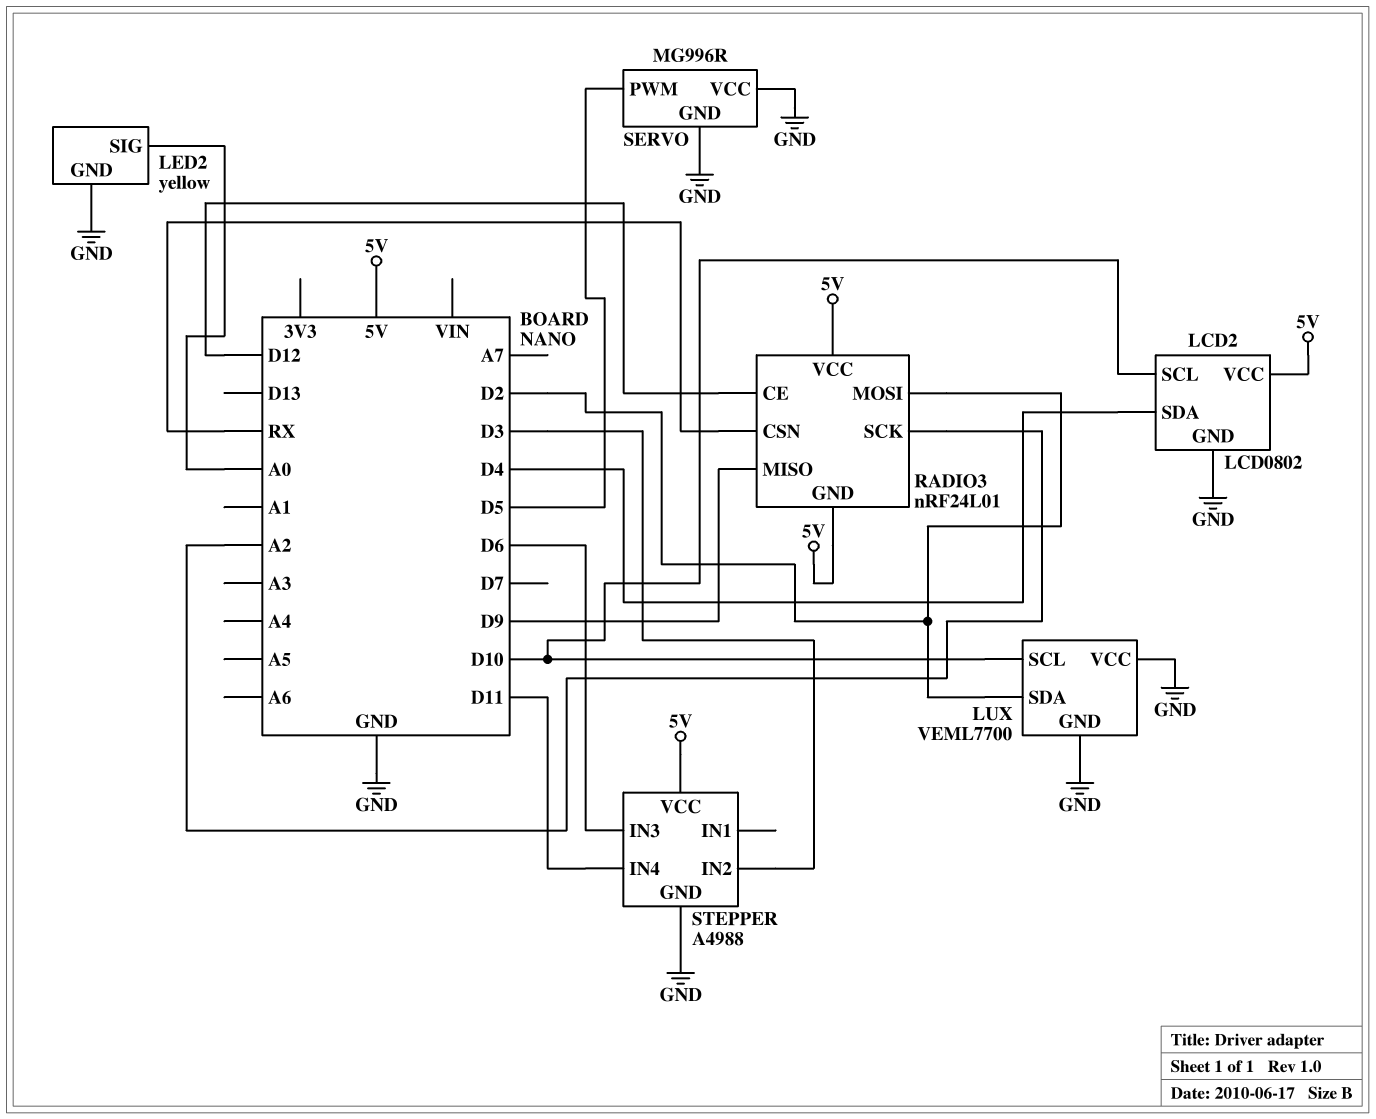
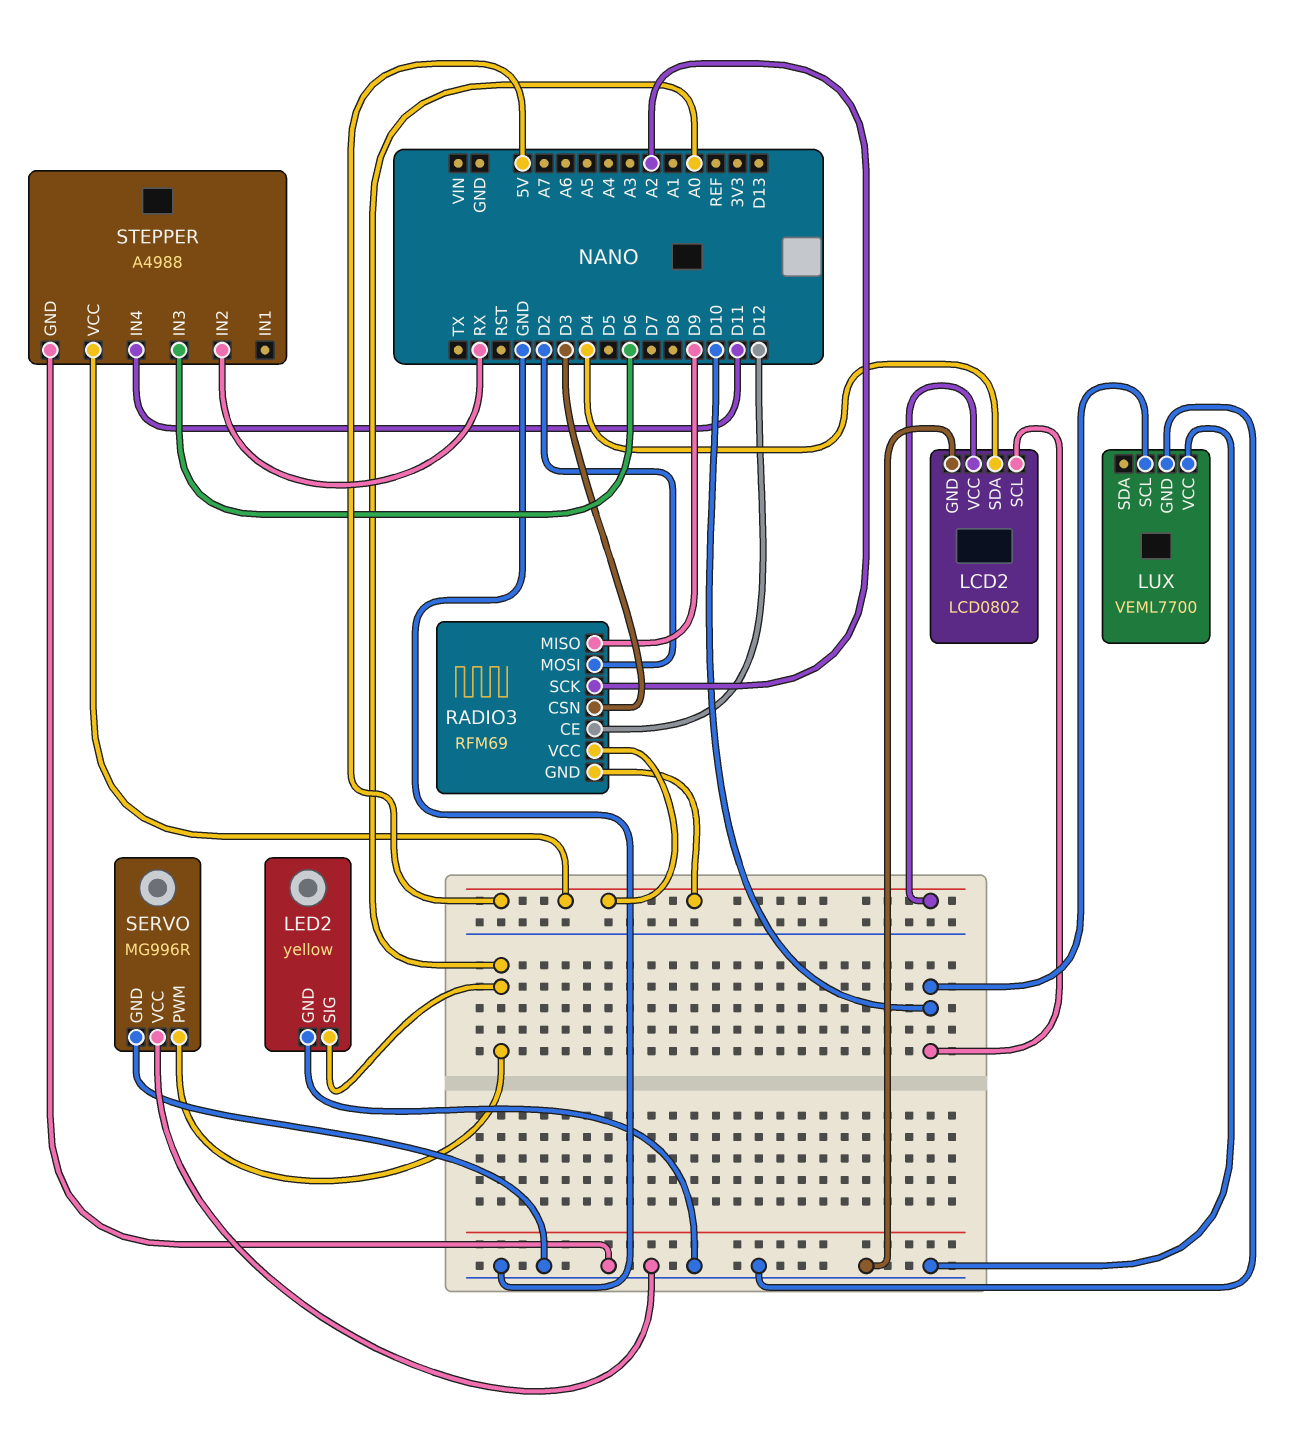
LUX pin SDA: D2 -> none
RADIO3: nRF24L01 -> RFM69
RADIO3 pin CSN: RX -> D3
SERVO pin PWM: D5 -> A0
STEPPER pin IN2: D3 -> RX

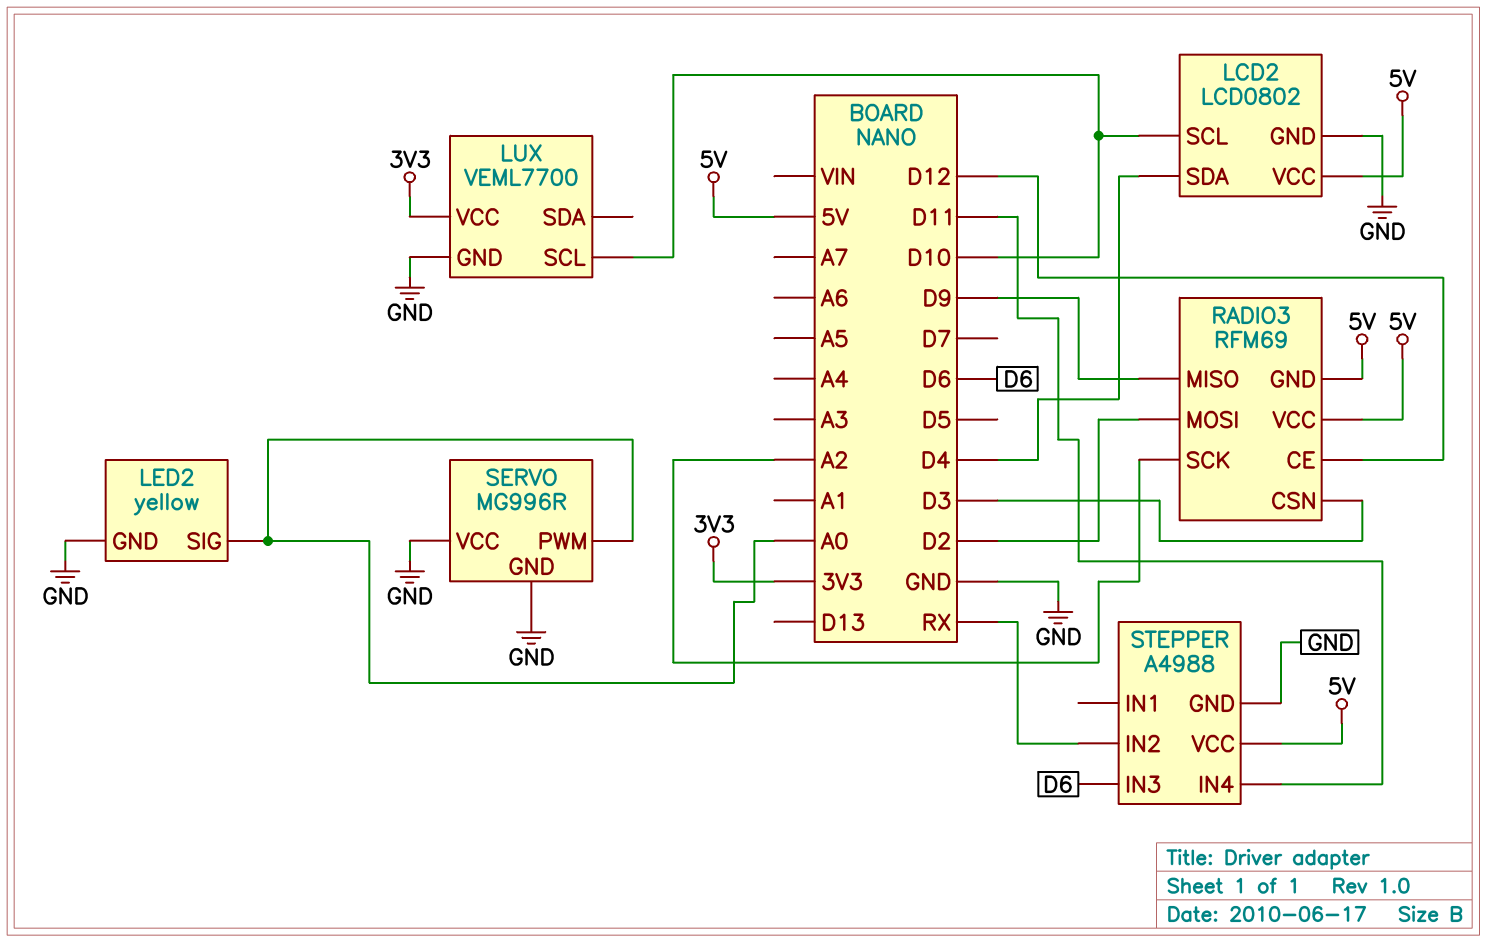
LUX pin VCC: GND -> 3V3

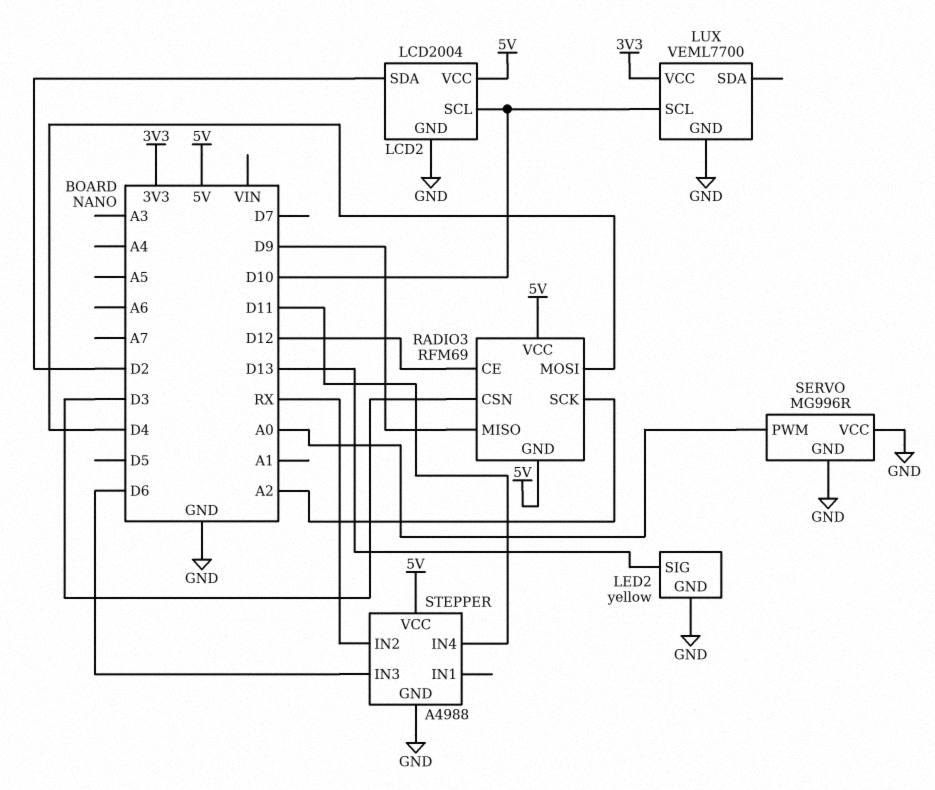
LCD2: LCD0802 -> LCD2004
LCD2 pin SDA: D4 -> D2
LED2 pin SIG: A0 -> D13
RADIO3 pin MOSI: D2 -> D4

